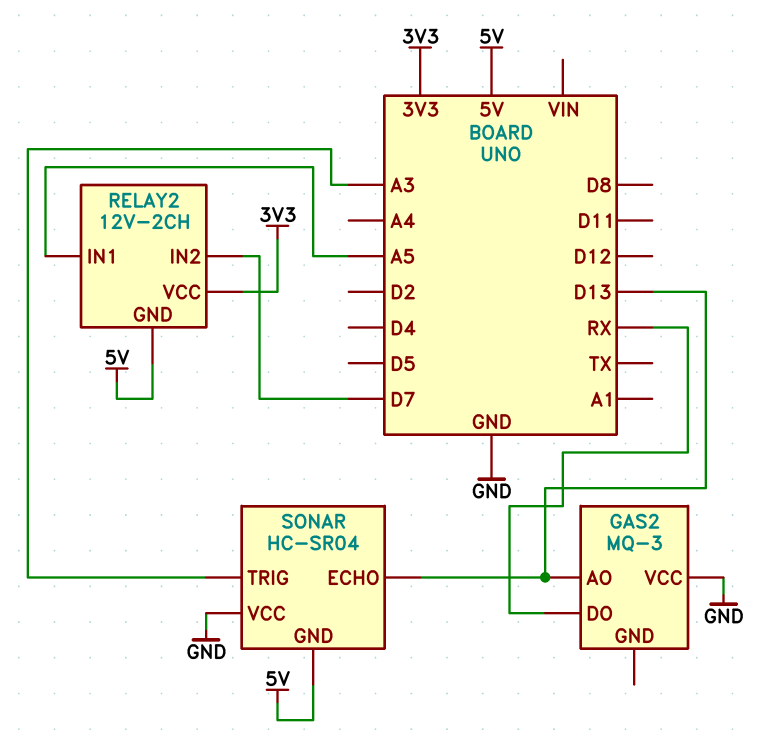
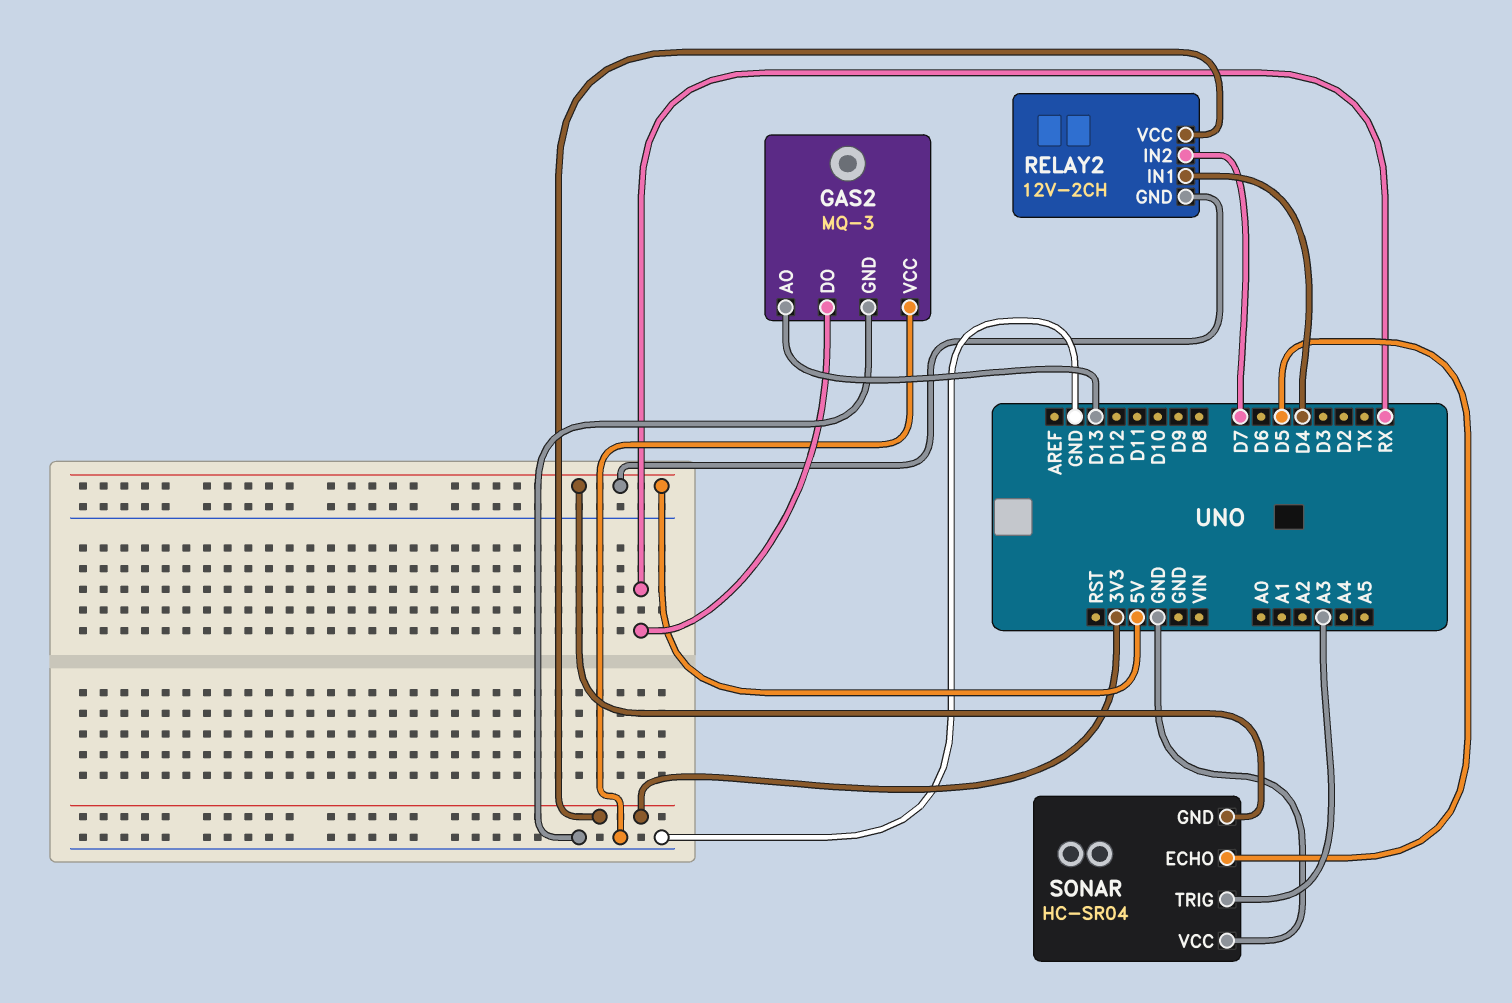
GAS2 pin GND: none -> GND
RELAY2 pin IN1: A5 -> D4
SONAR pin ECHO: D13 -> D5

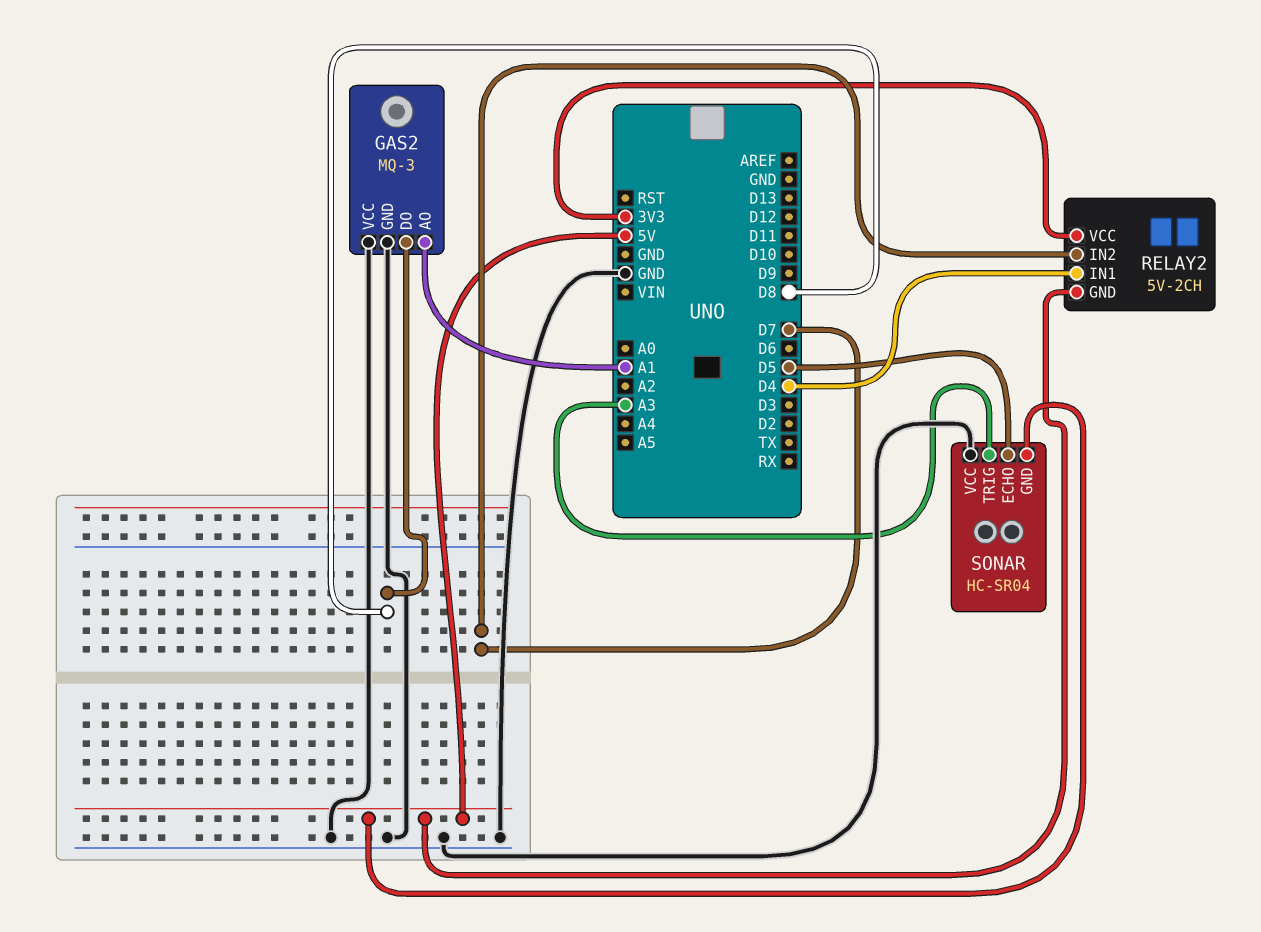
GAS2 pin AO: D13 -> A1
GAS2 pin DO: RX -> D8
RELAY2: 12V-2CH -> 5V-2CH

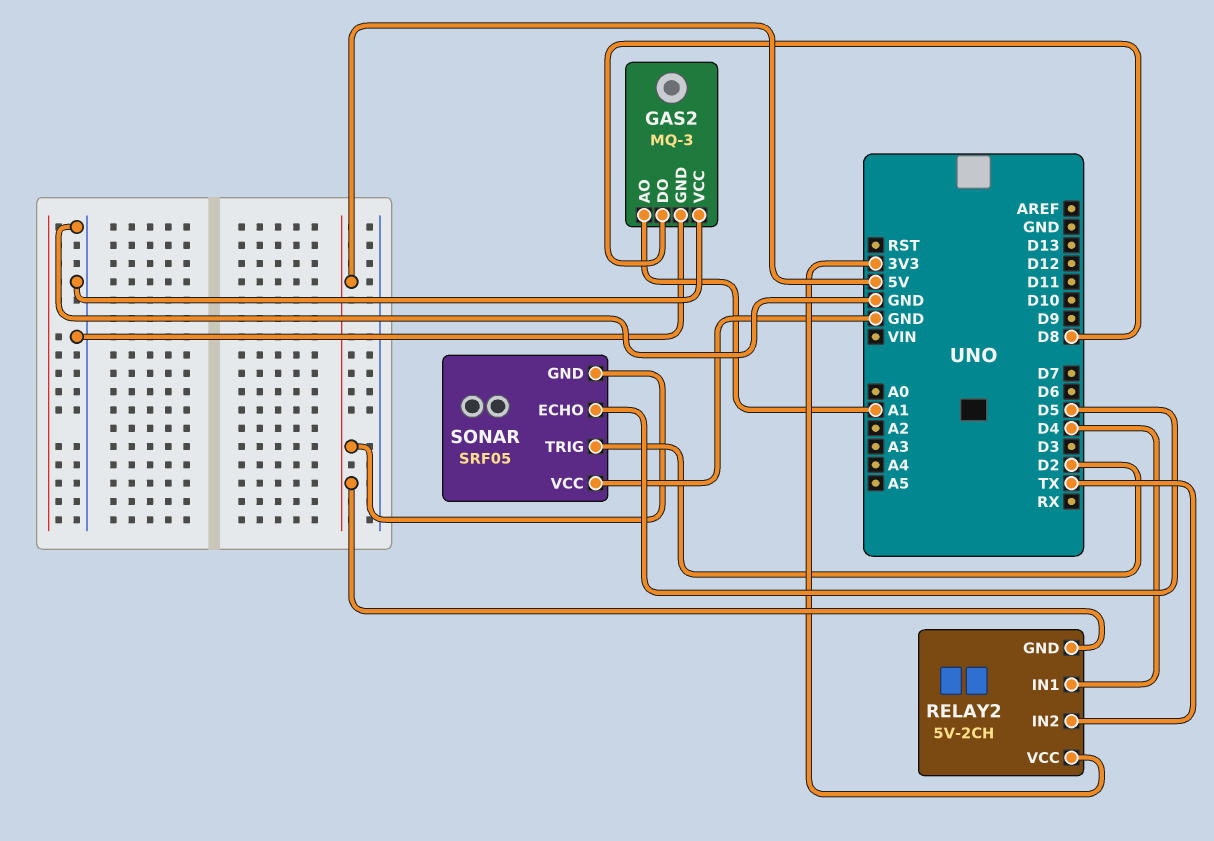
RELAY2 pin IN2: D7 -> TX
SONAR: HC-SR04 -> SRF05
SONAR pin TRIG: A3 -> D2

